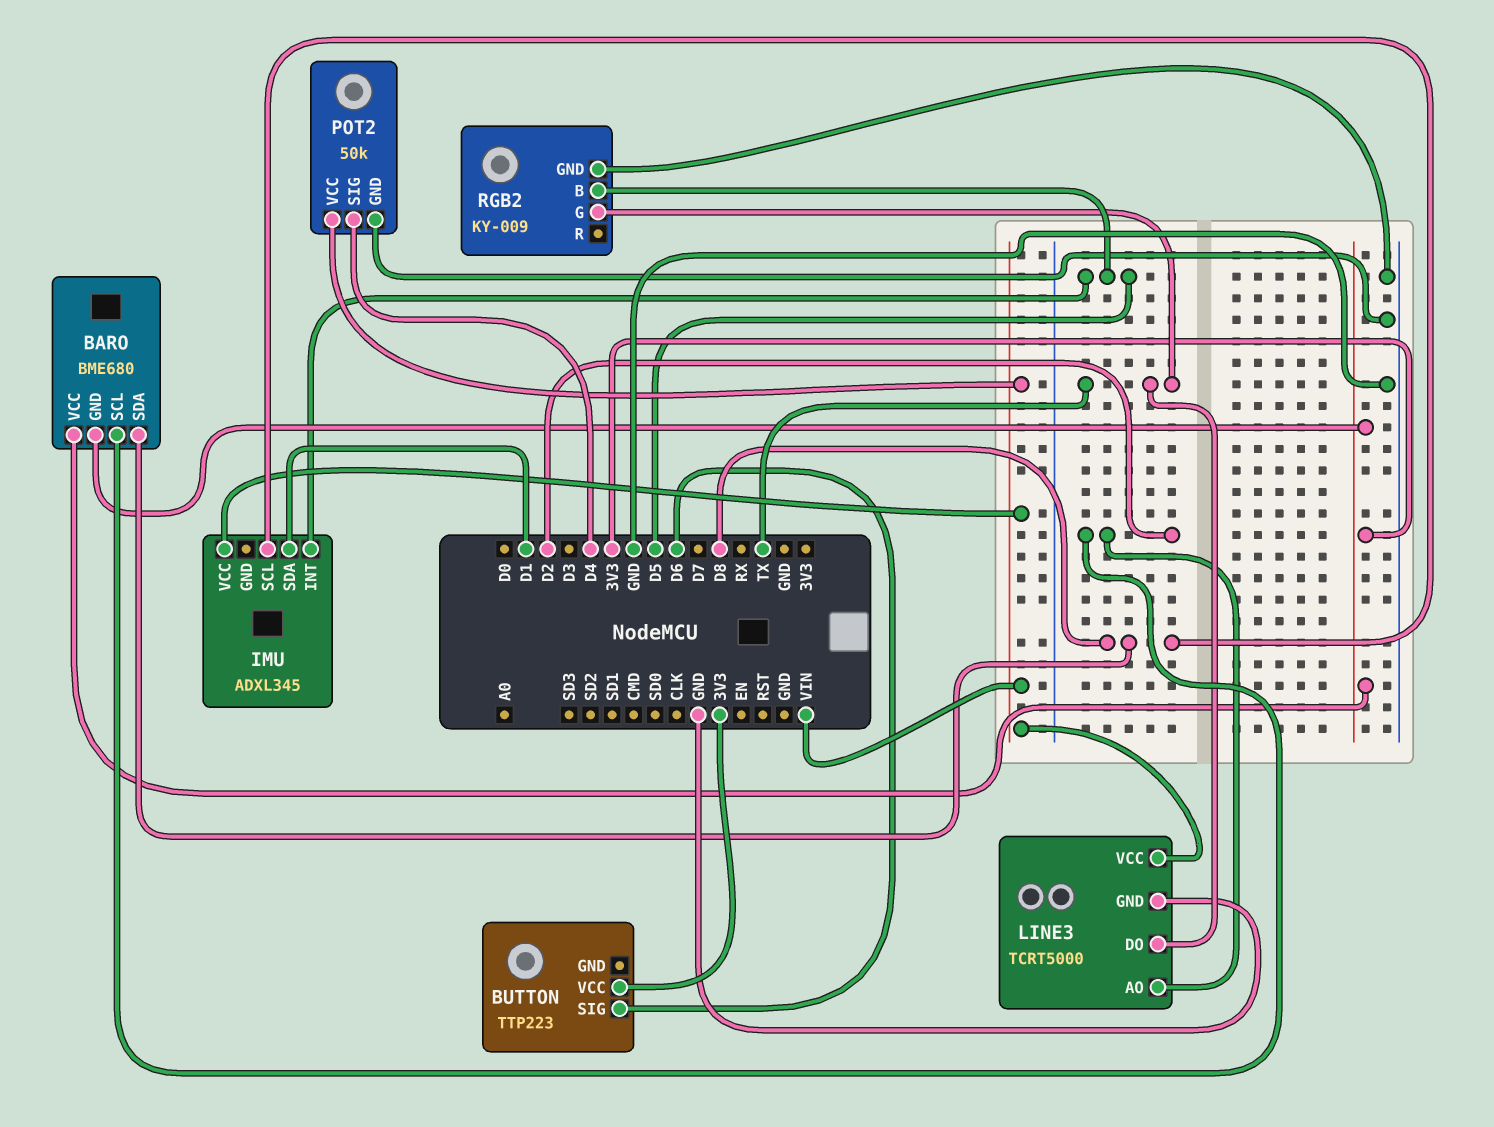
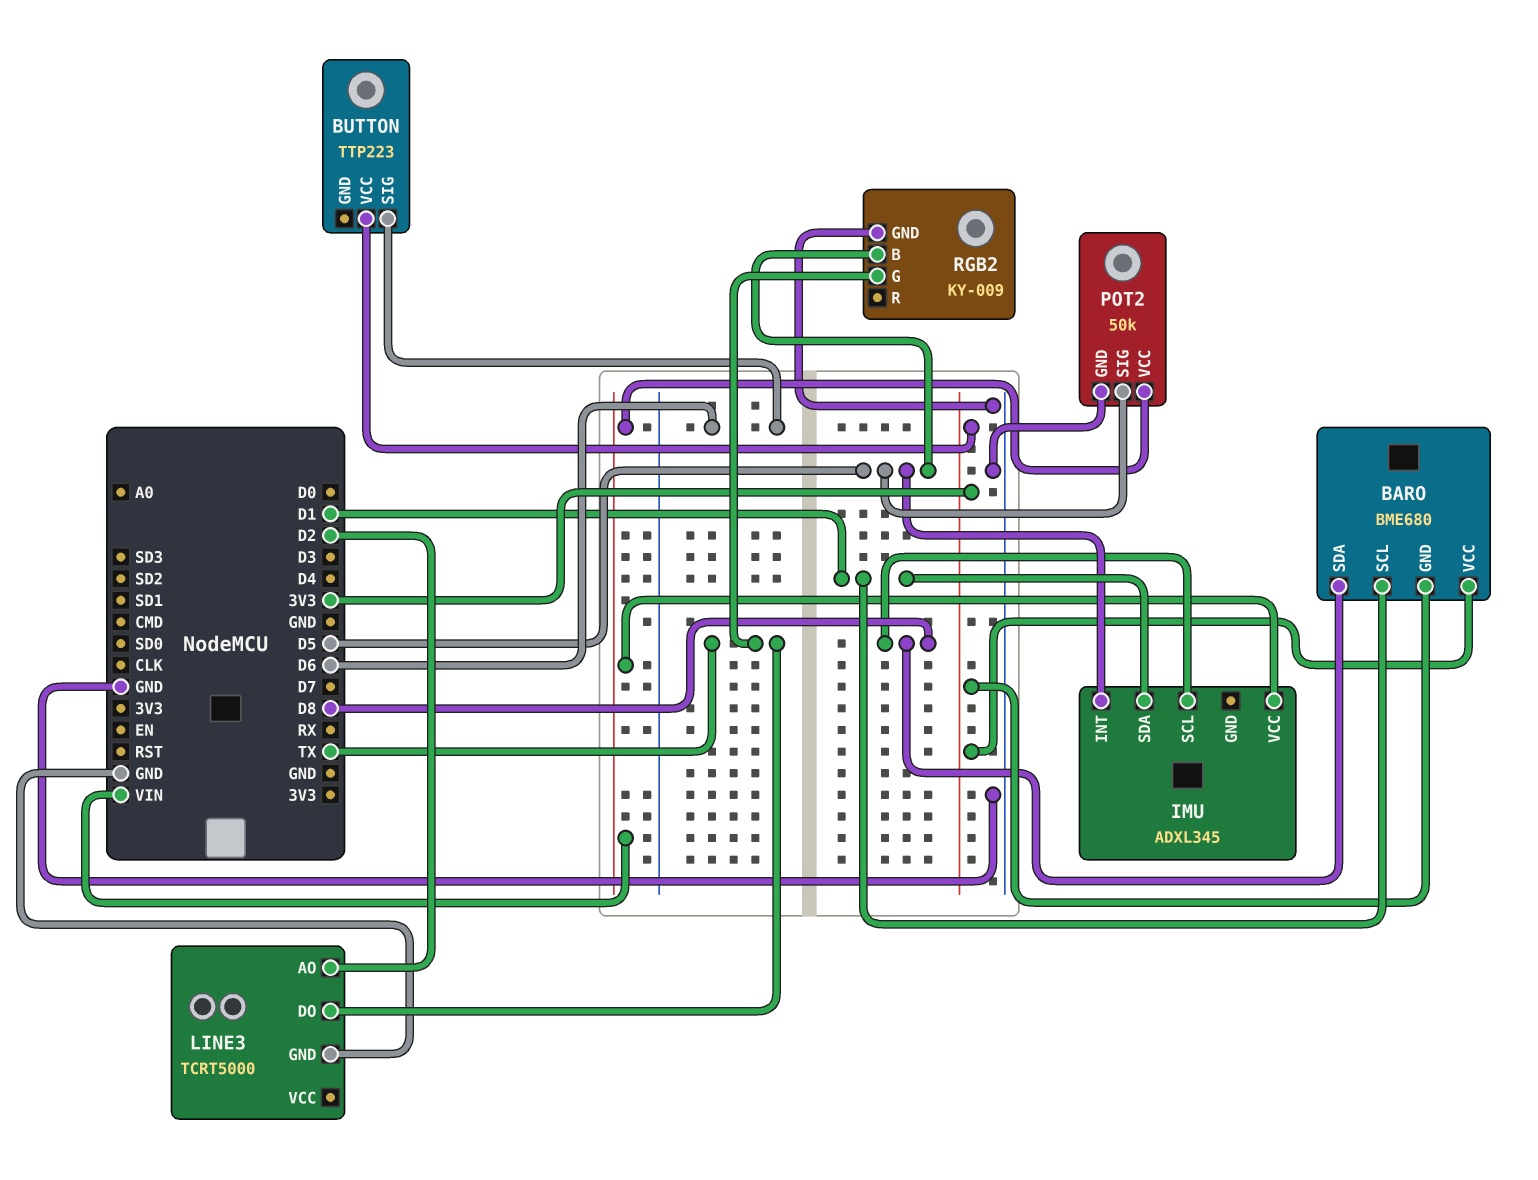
BARO pin SCL: D2 -> D1
LINE3 pin VCC: VIN -> none
POT2 pin SIG: D4 -> D5

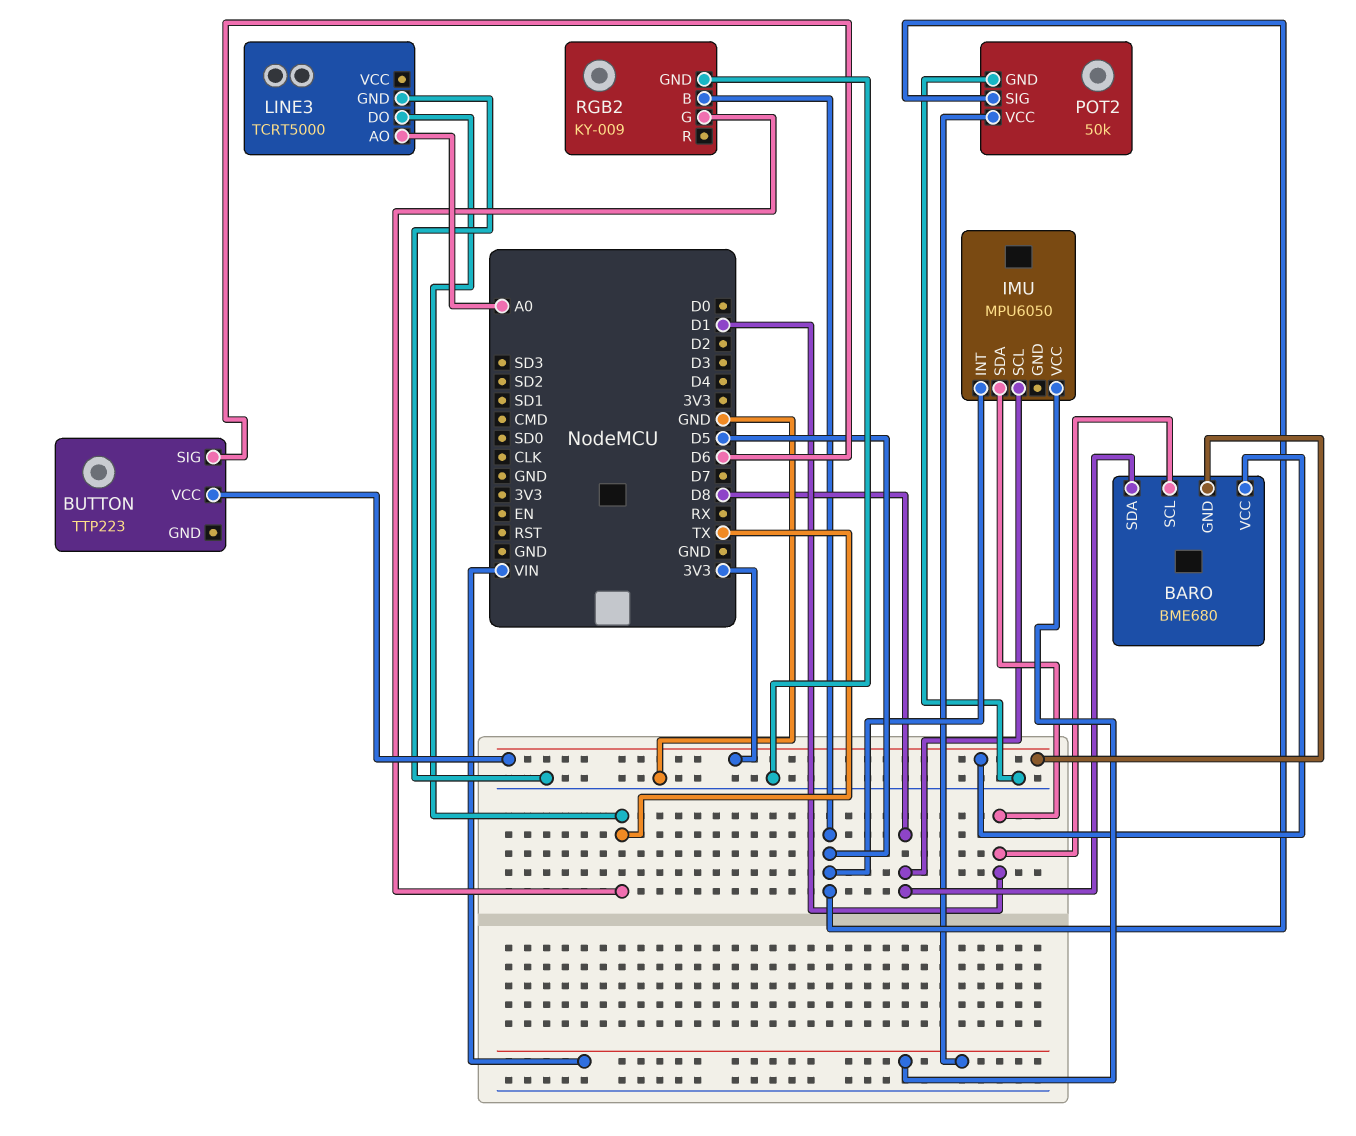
IMU: ADXL345 -> MPU6050
LINE3 pin AO: D2 -> A0

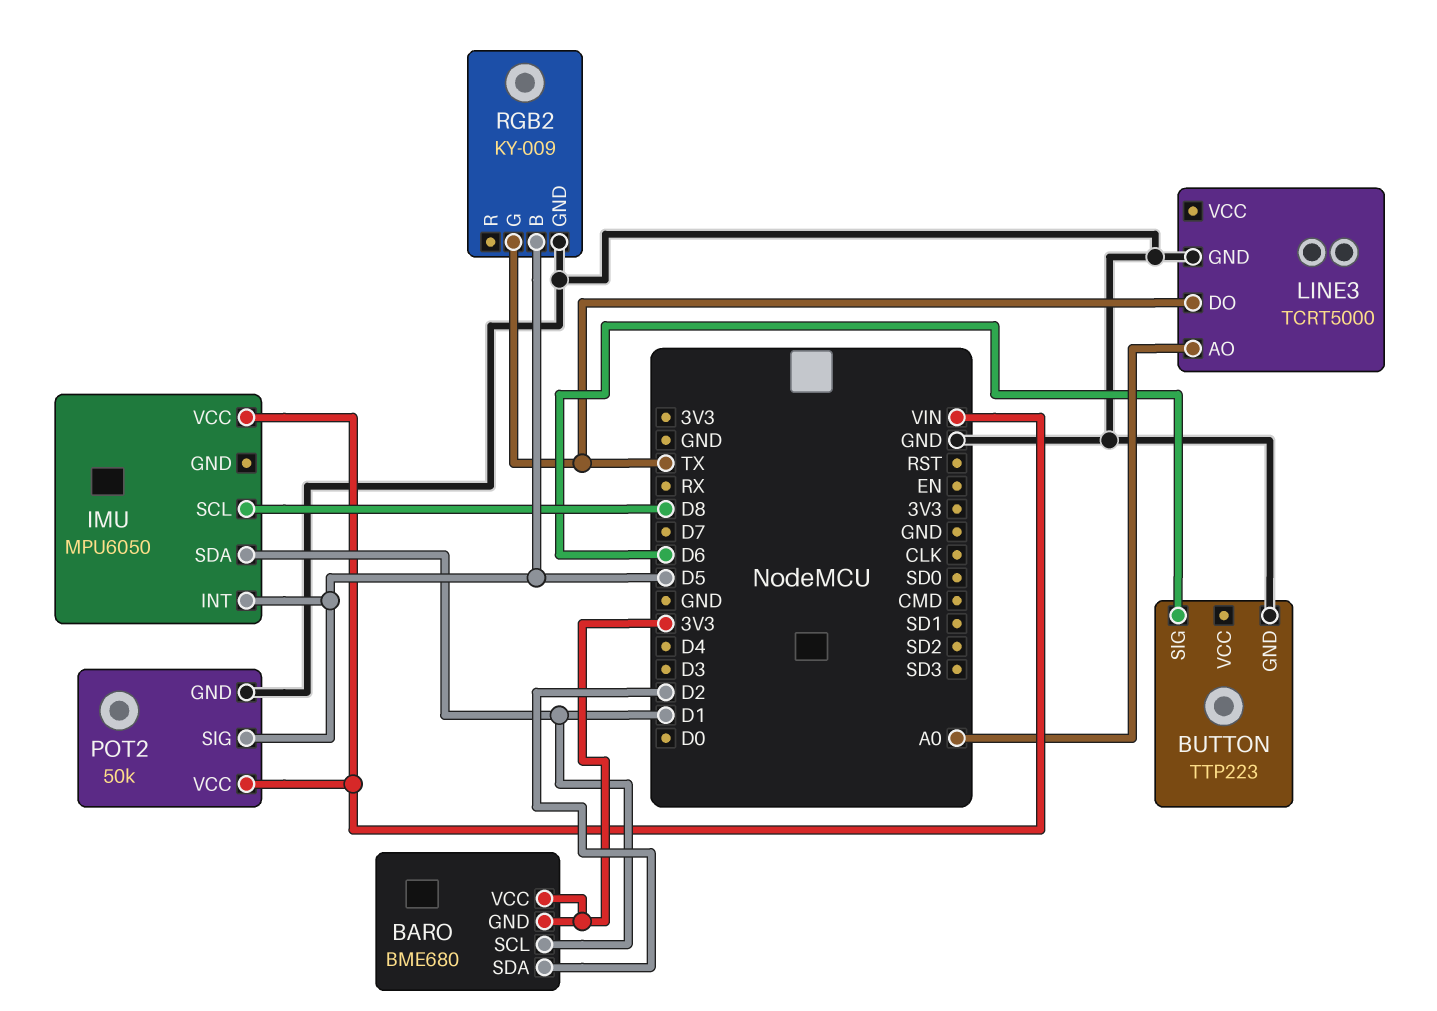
BARO pin SDA: D8 -> D2
BUTTON pin GND: none -> GND
BUTTON pin VCC: 3V3 -> none

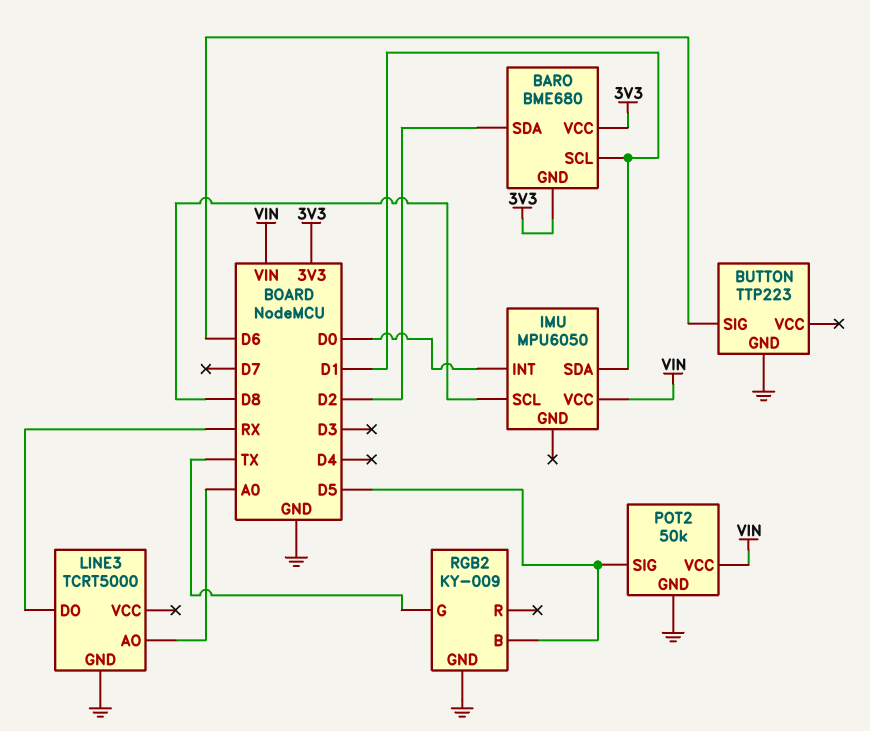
IMU pin INT: D5 -> D0
LINE3 pin DO: TX -> RX

